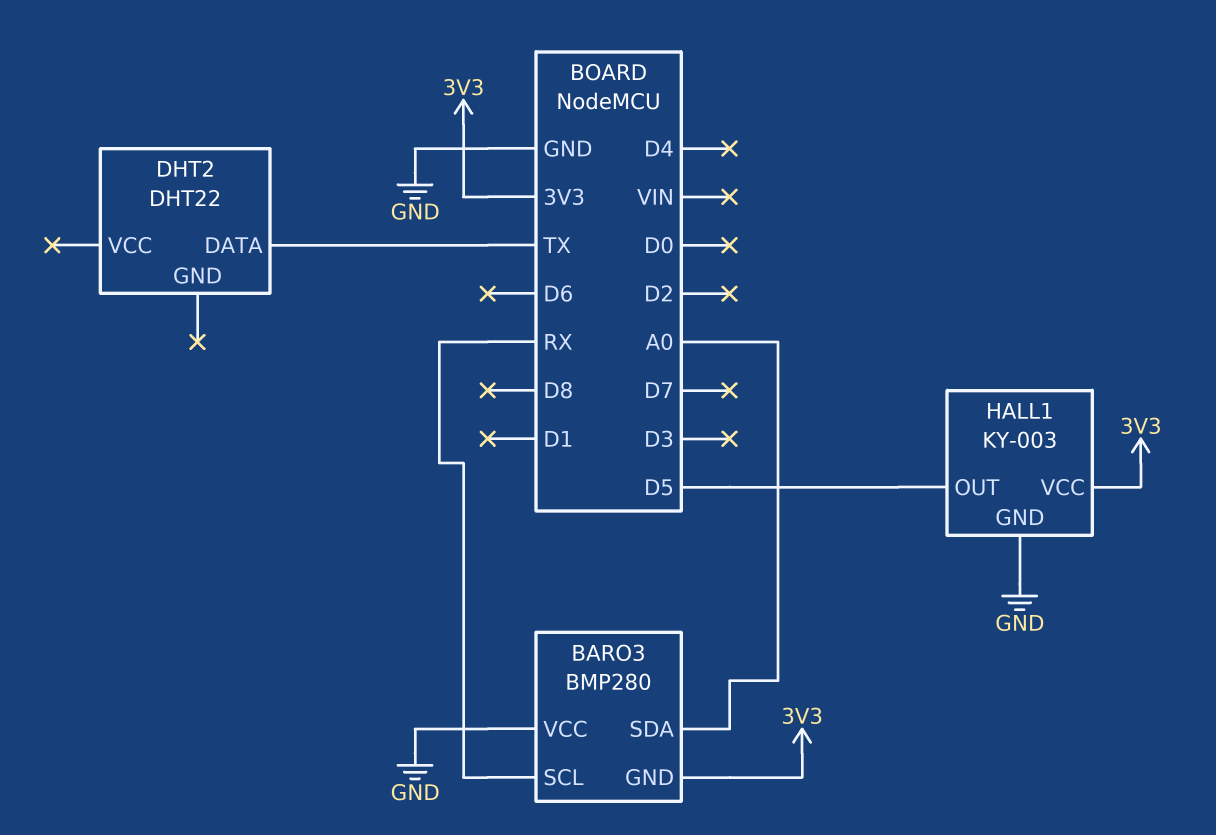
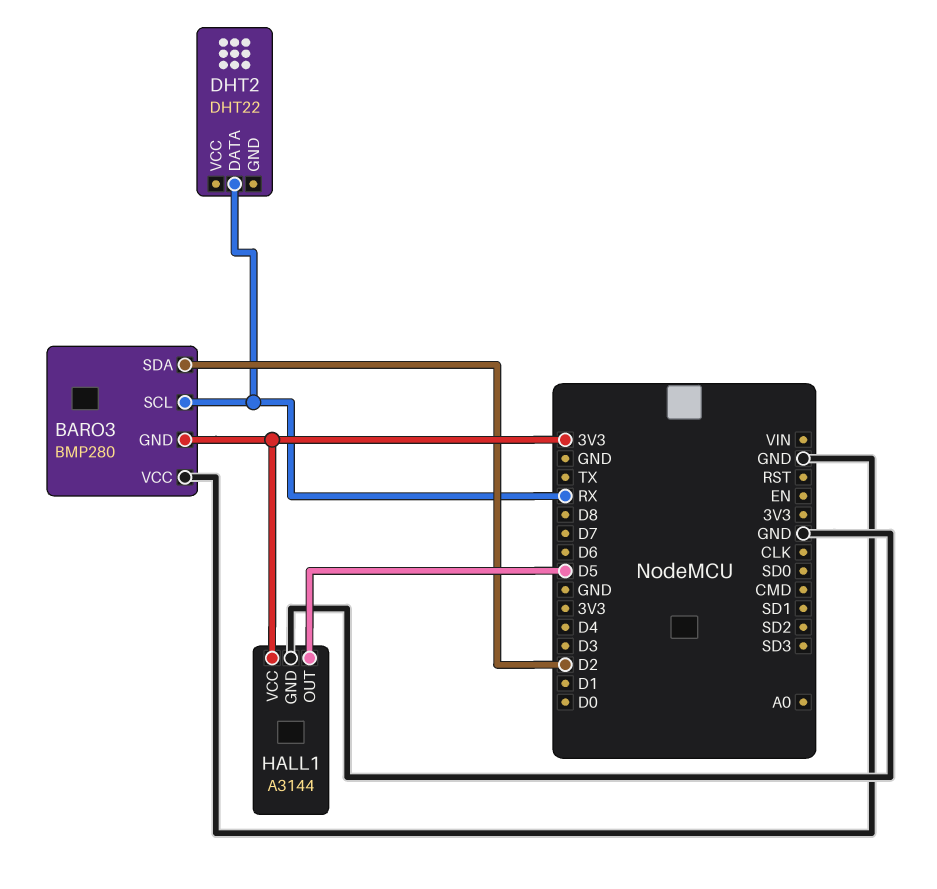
BARO3 pin SDA: A0 -> D2
DHT2 pin DATA: TX -> RX
HALL1: KY-003 -> A3144

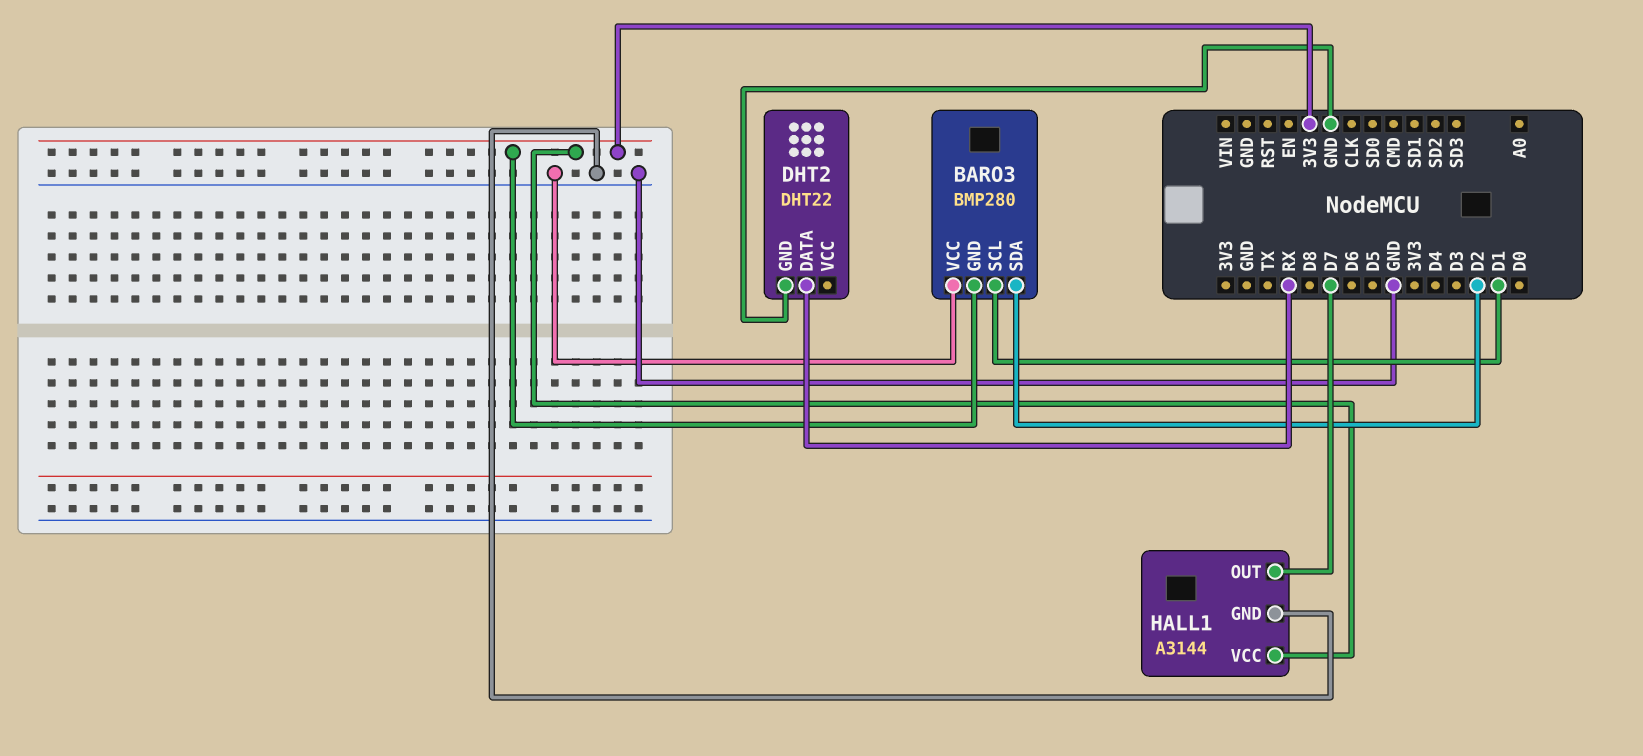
BARO3 pin SCL: RX -> D1
DHT2 pin GND: none -> GND
HALL1 pin OUT: D5 -> D7

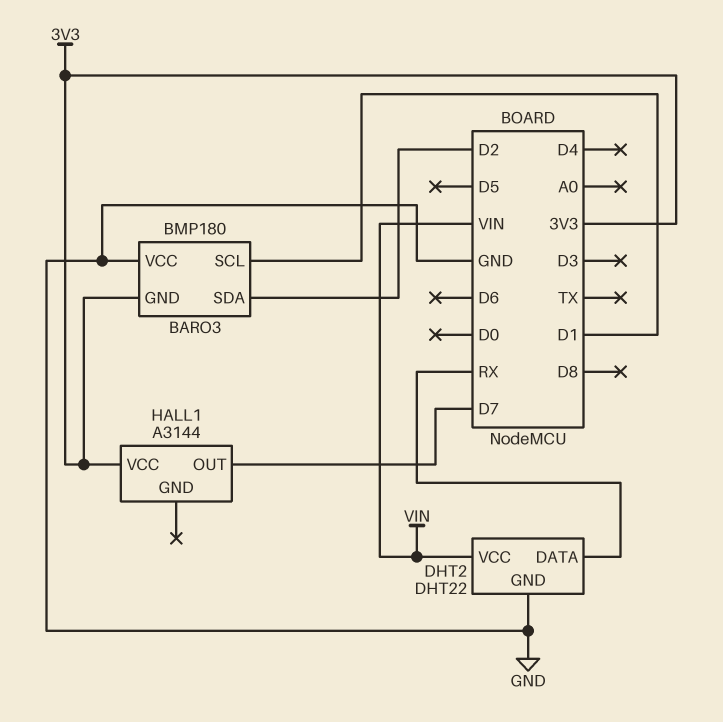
BARO3: BMP280 -> BMP180
DHT2 pin VCC: none -> VIN
HALL1 pin GND: GND -> none

